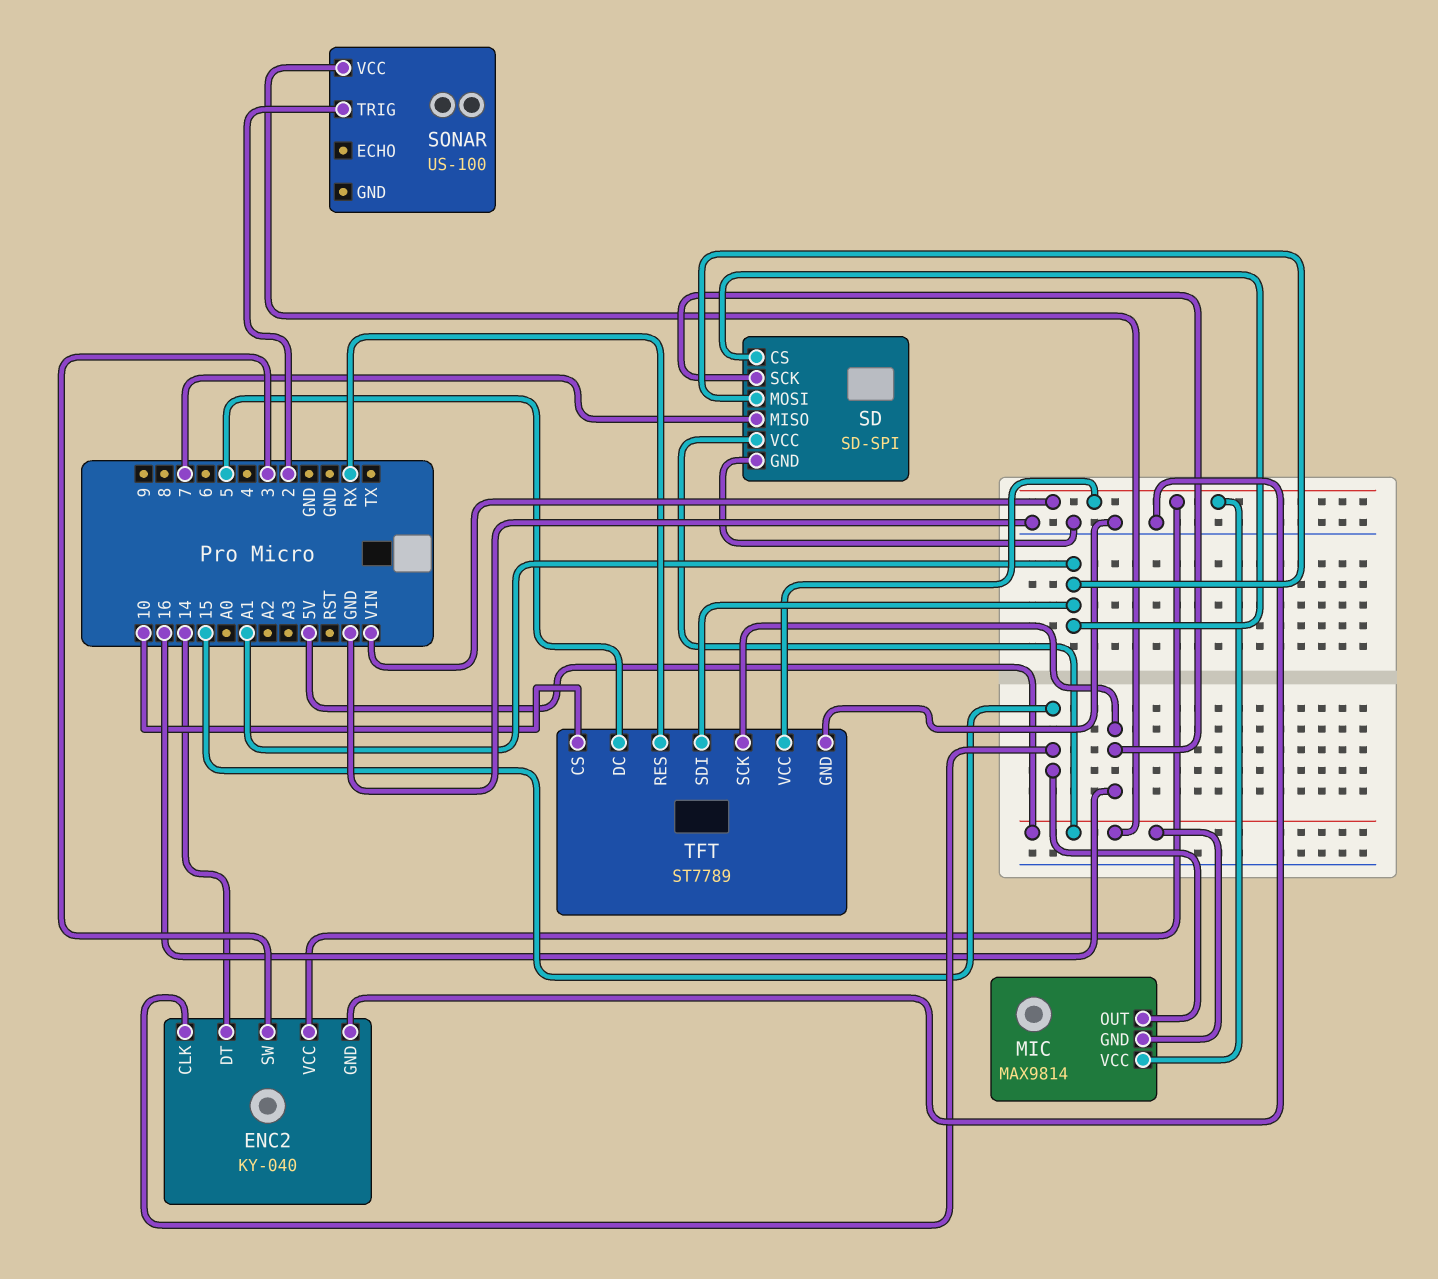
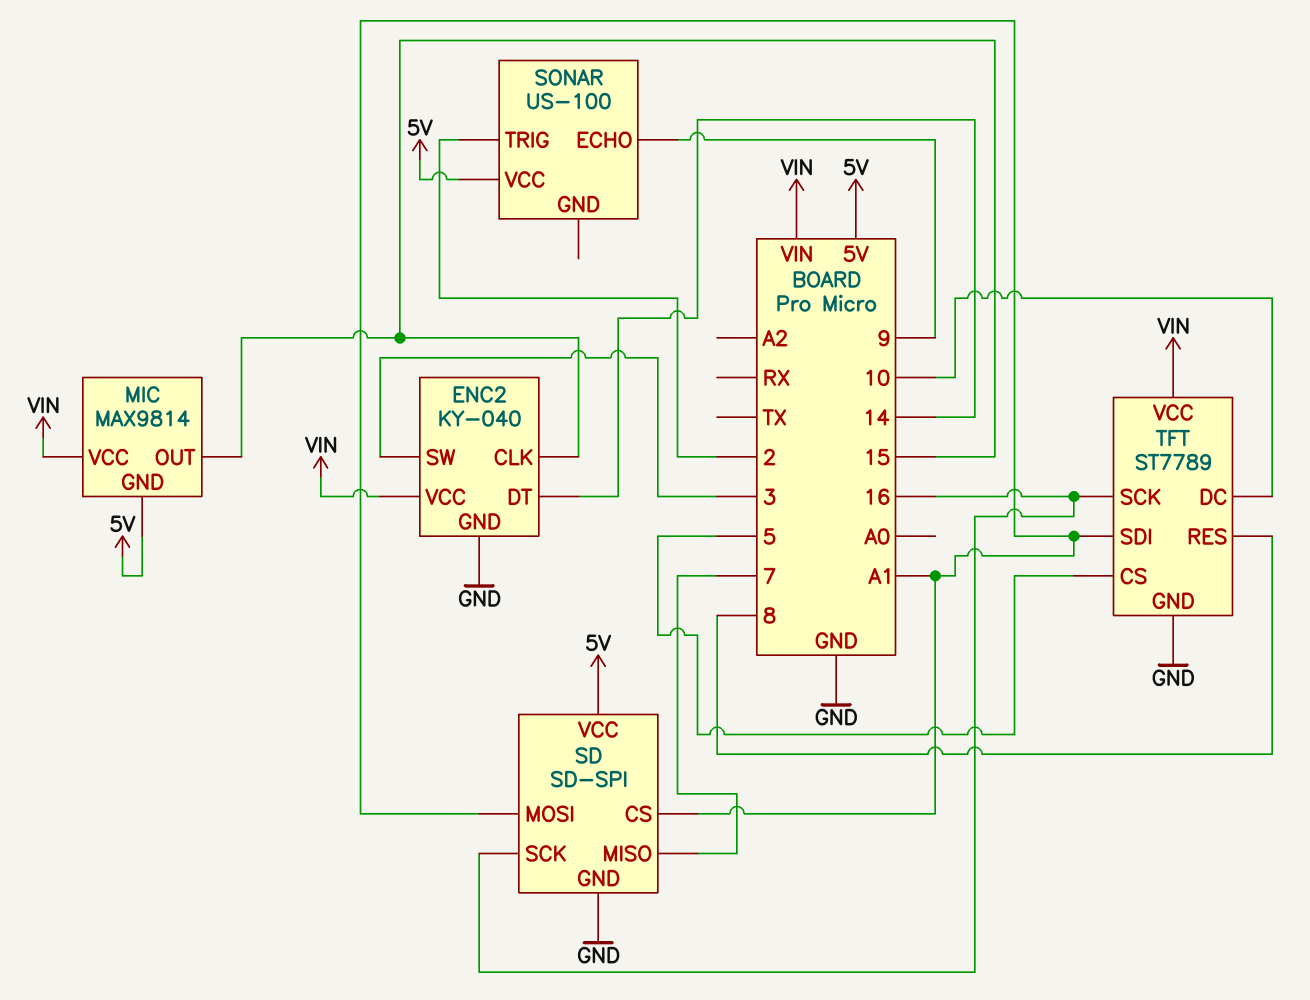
SONAR pin ECHO: none -> 9
TFT pin CS: 10 -> 5
TFT pin DC: 5 -> 10
TFT pin RES: RX -> 8

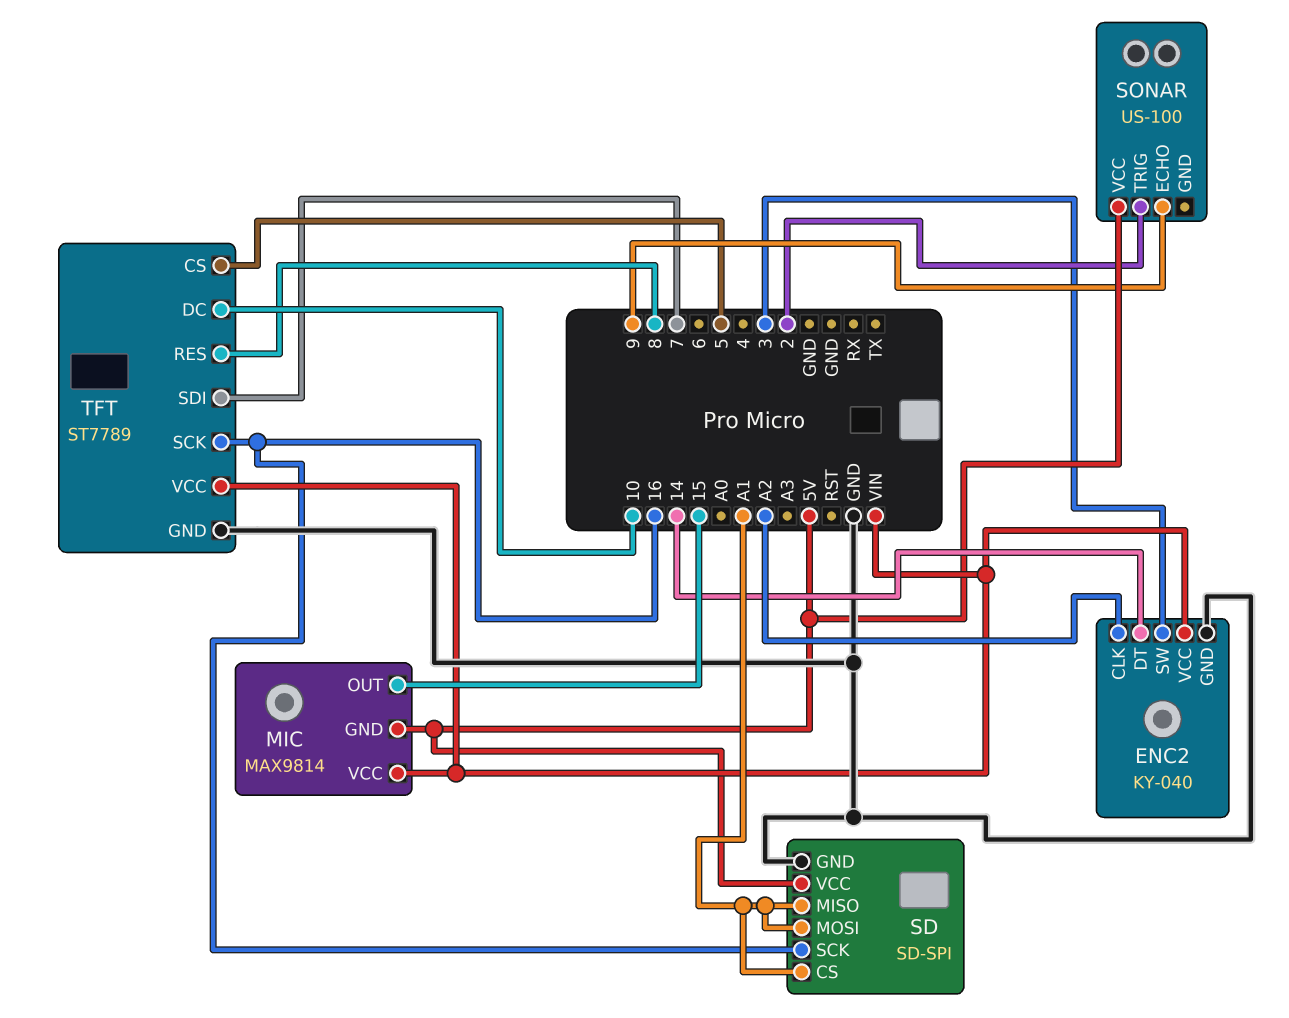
ENC2 pin CLK: 15 -> A2
SD pin MISO: 7 -> A1
TFT pin SDI: A1 -> 7

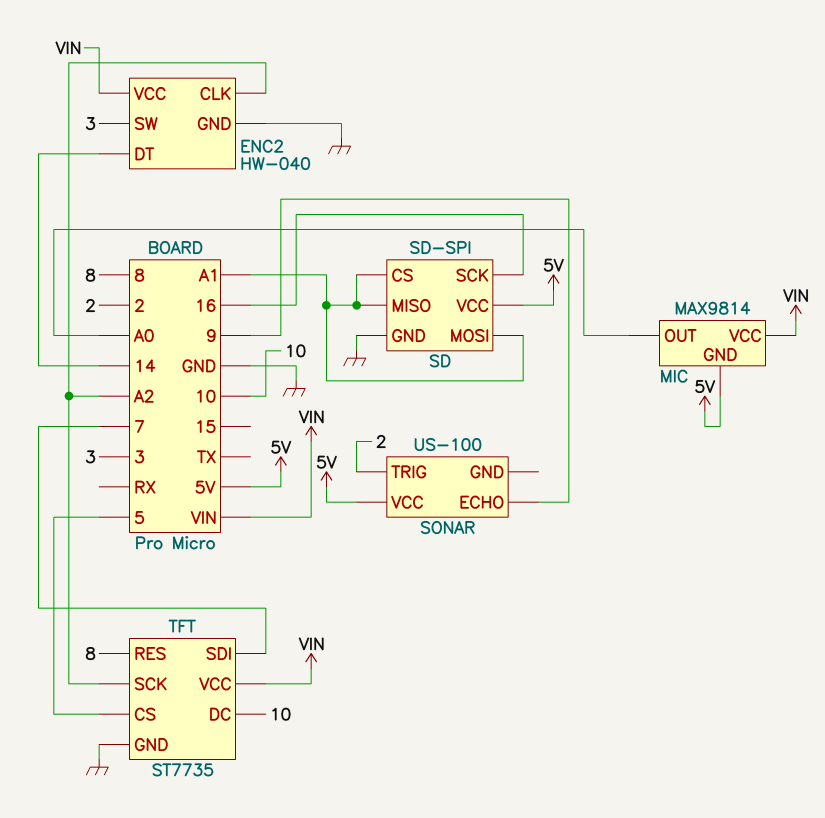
ENC2: KY-040 -> HW-040
MIC pin OUT: 15 -> A0
TFT: ST7789 -> ST7735
TFT pin SCK: 16 -> A2

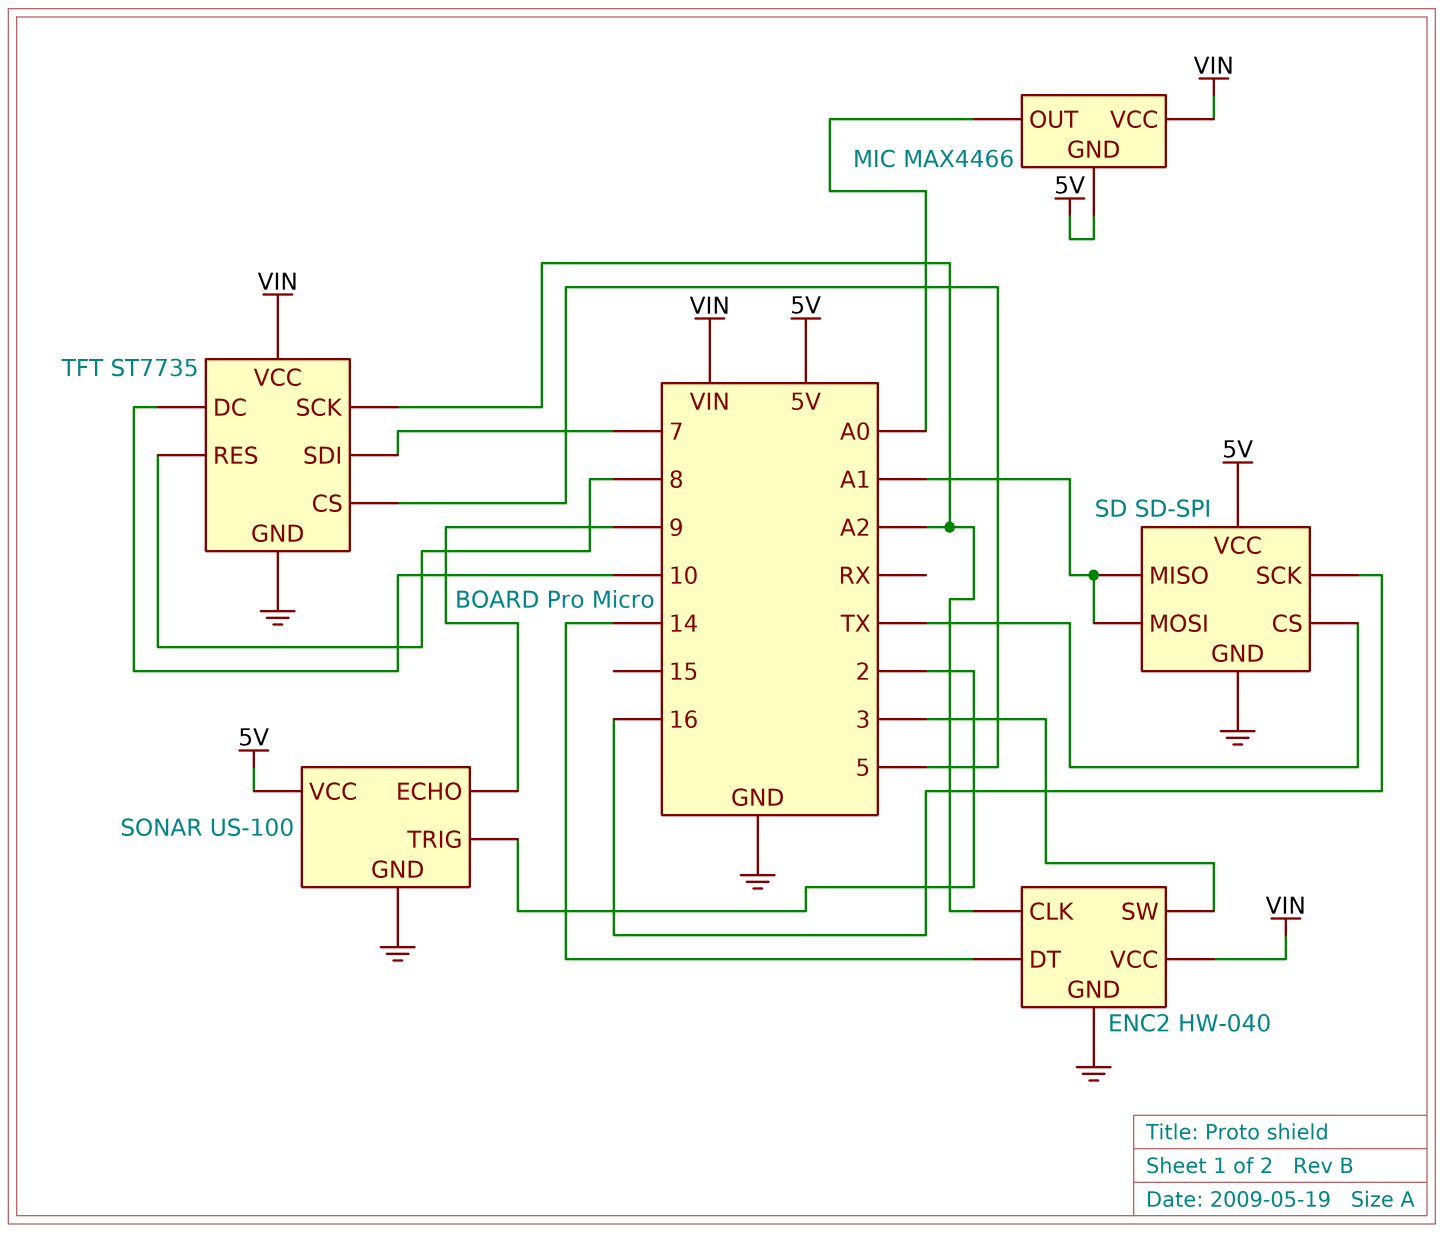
MIC: MAX9814 -> MAX4466
SD pin CS: A1 -> TX
SONAR pin GND: none -> GND

